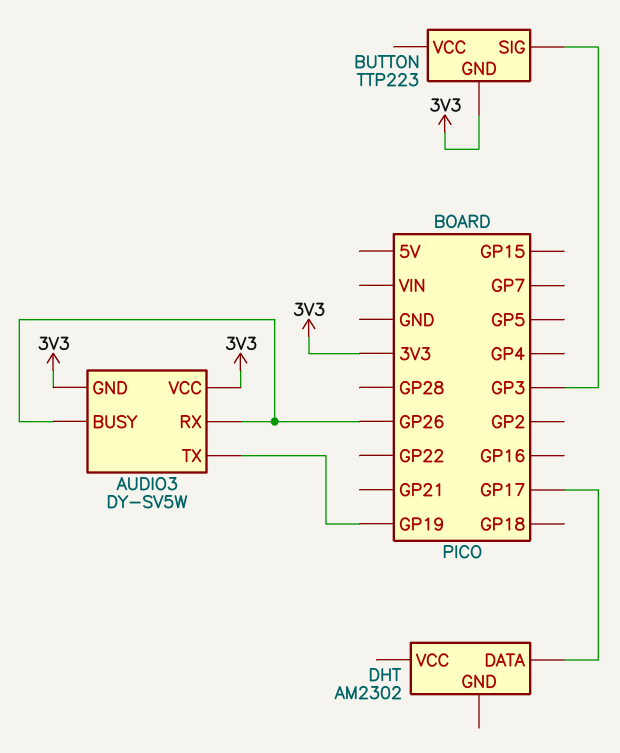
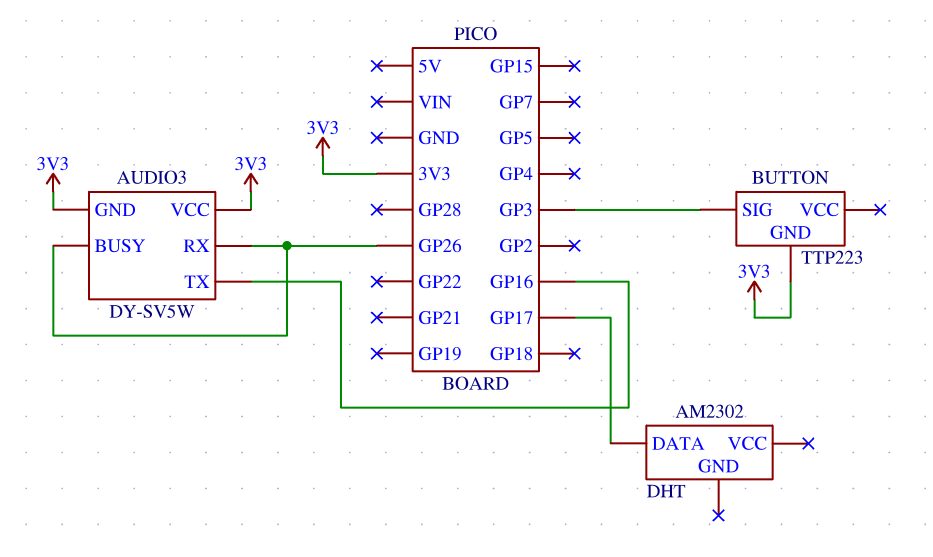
AUDIO3 pin TX: GP19 -> GP16

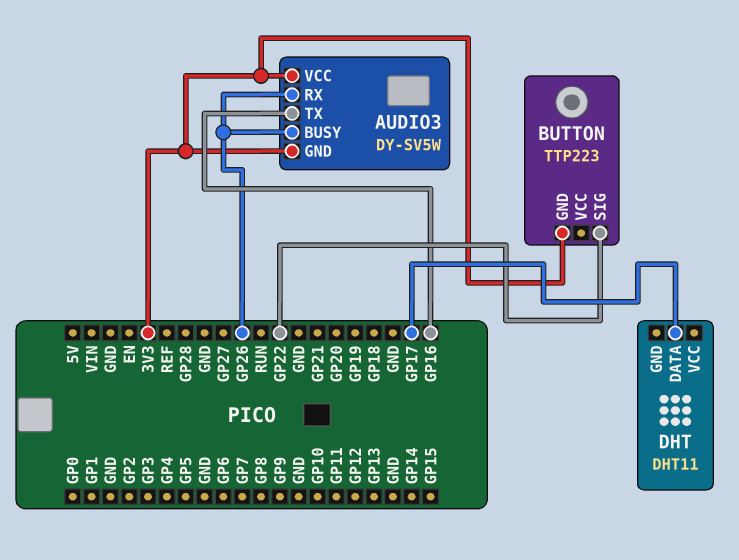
BUTTON pin SIG: GP3 -> GP22
DHT: AM2302 -> DHT11

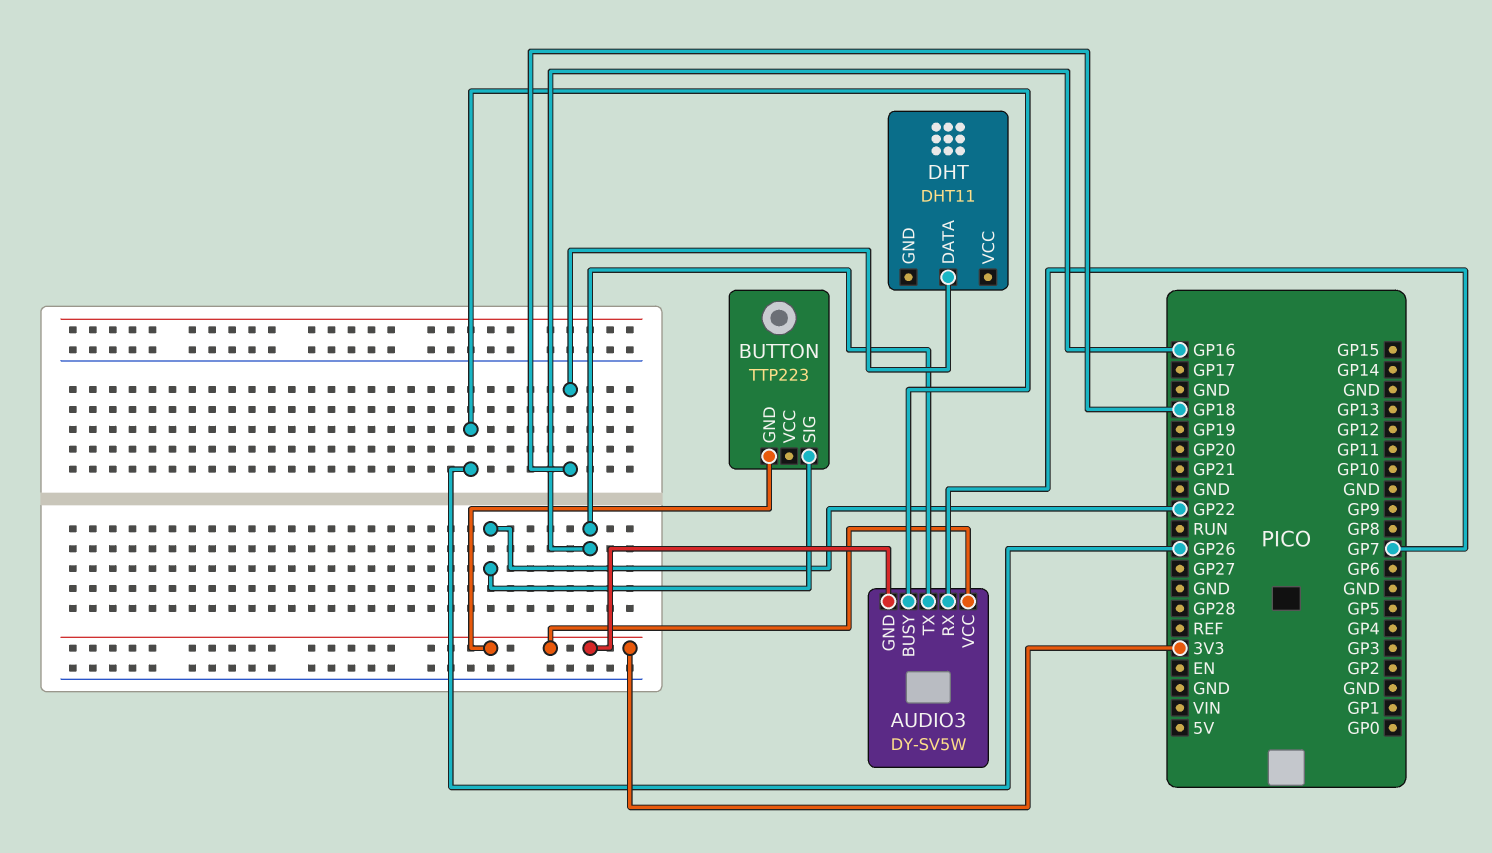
AUDIO3 pin RX: GP26 -> GP7
DHT pin DATA: GP17 -> GP18

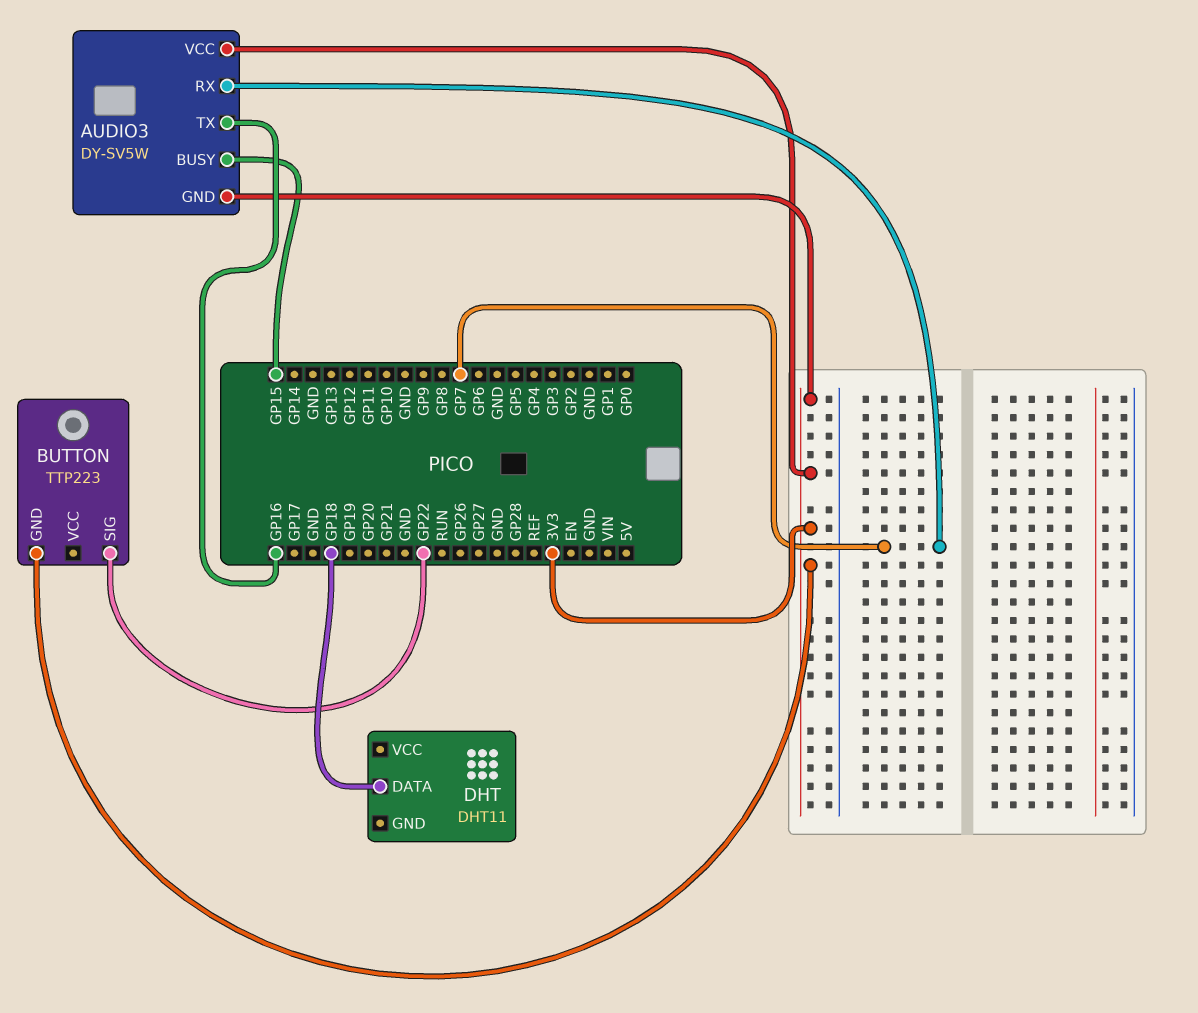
AUDIO3 pin BUSY: GP26 -> GP15

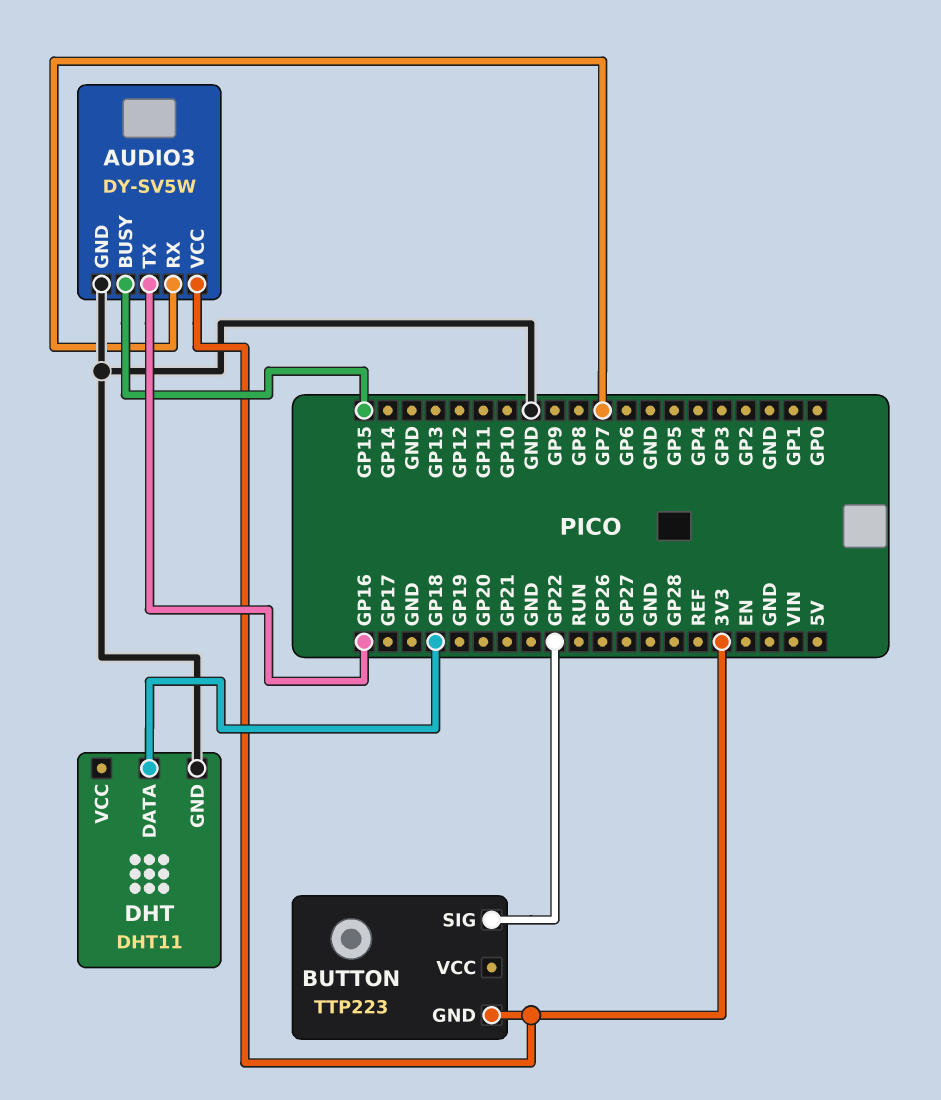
AUDIO3 pin GND: 3V3 -> GND
DHT pin GND: none -> GND

